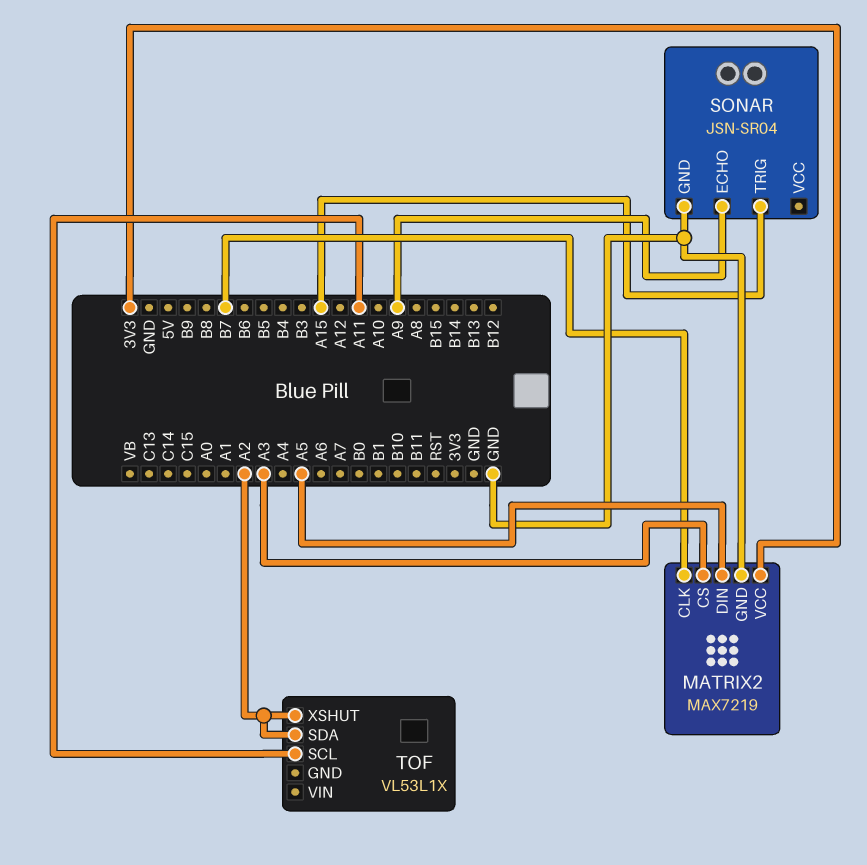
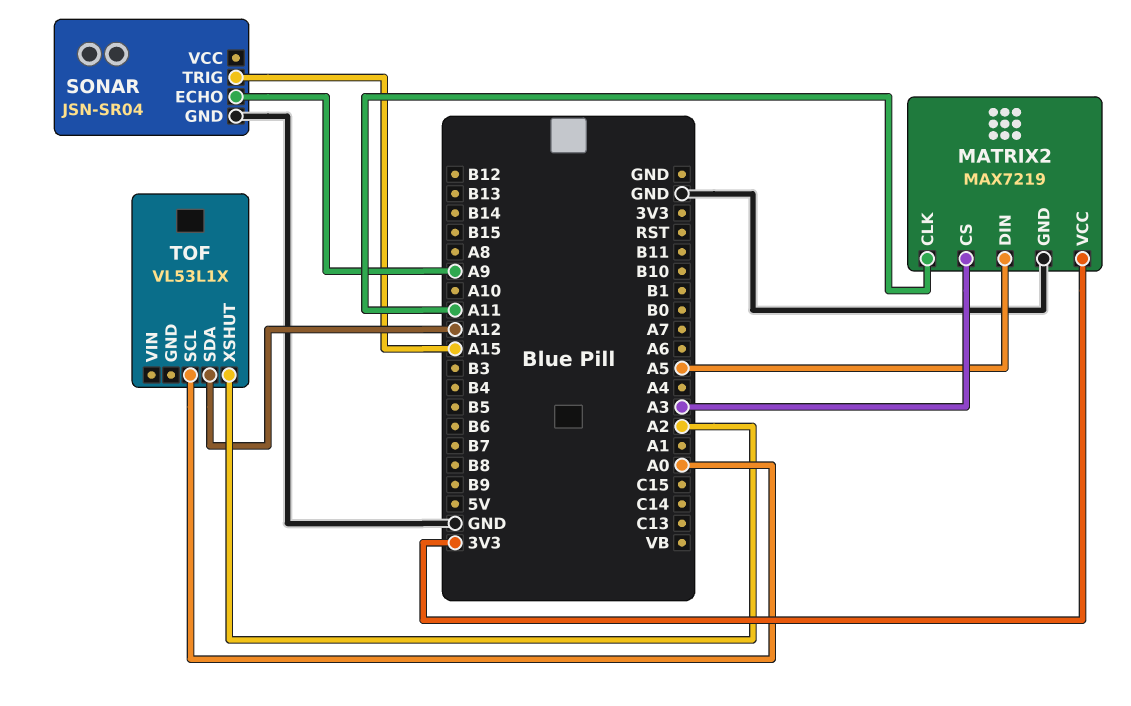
MATRIX2 pin CLK: B7 -> A11
TOF pin SCL: A11 -> A0
TOF pin SDA: A2 -> A12

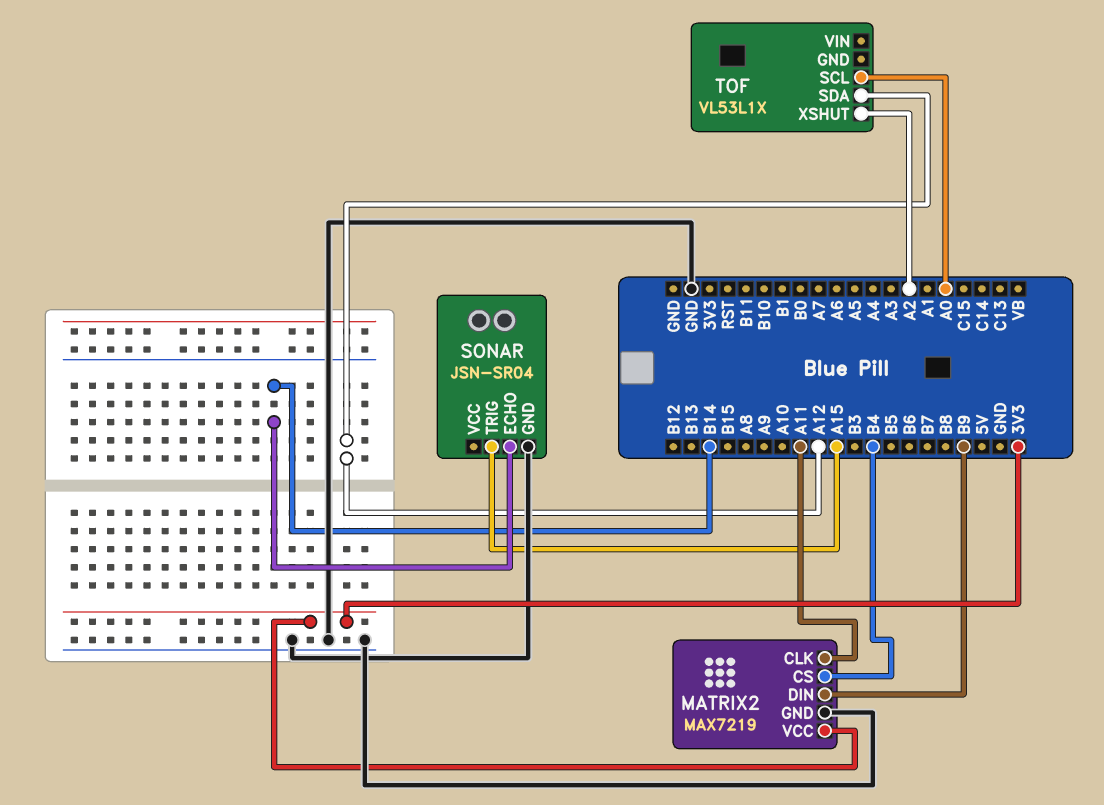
MATRIX2 pin CS: A3 -> B4
MATRIX2 pin DIN: A5 -> B9
SONAR pin ECHO: A9 -> B14

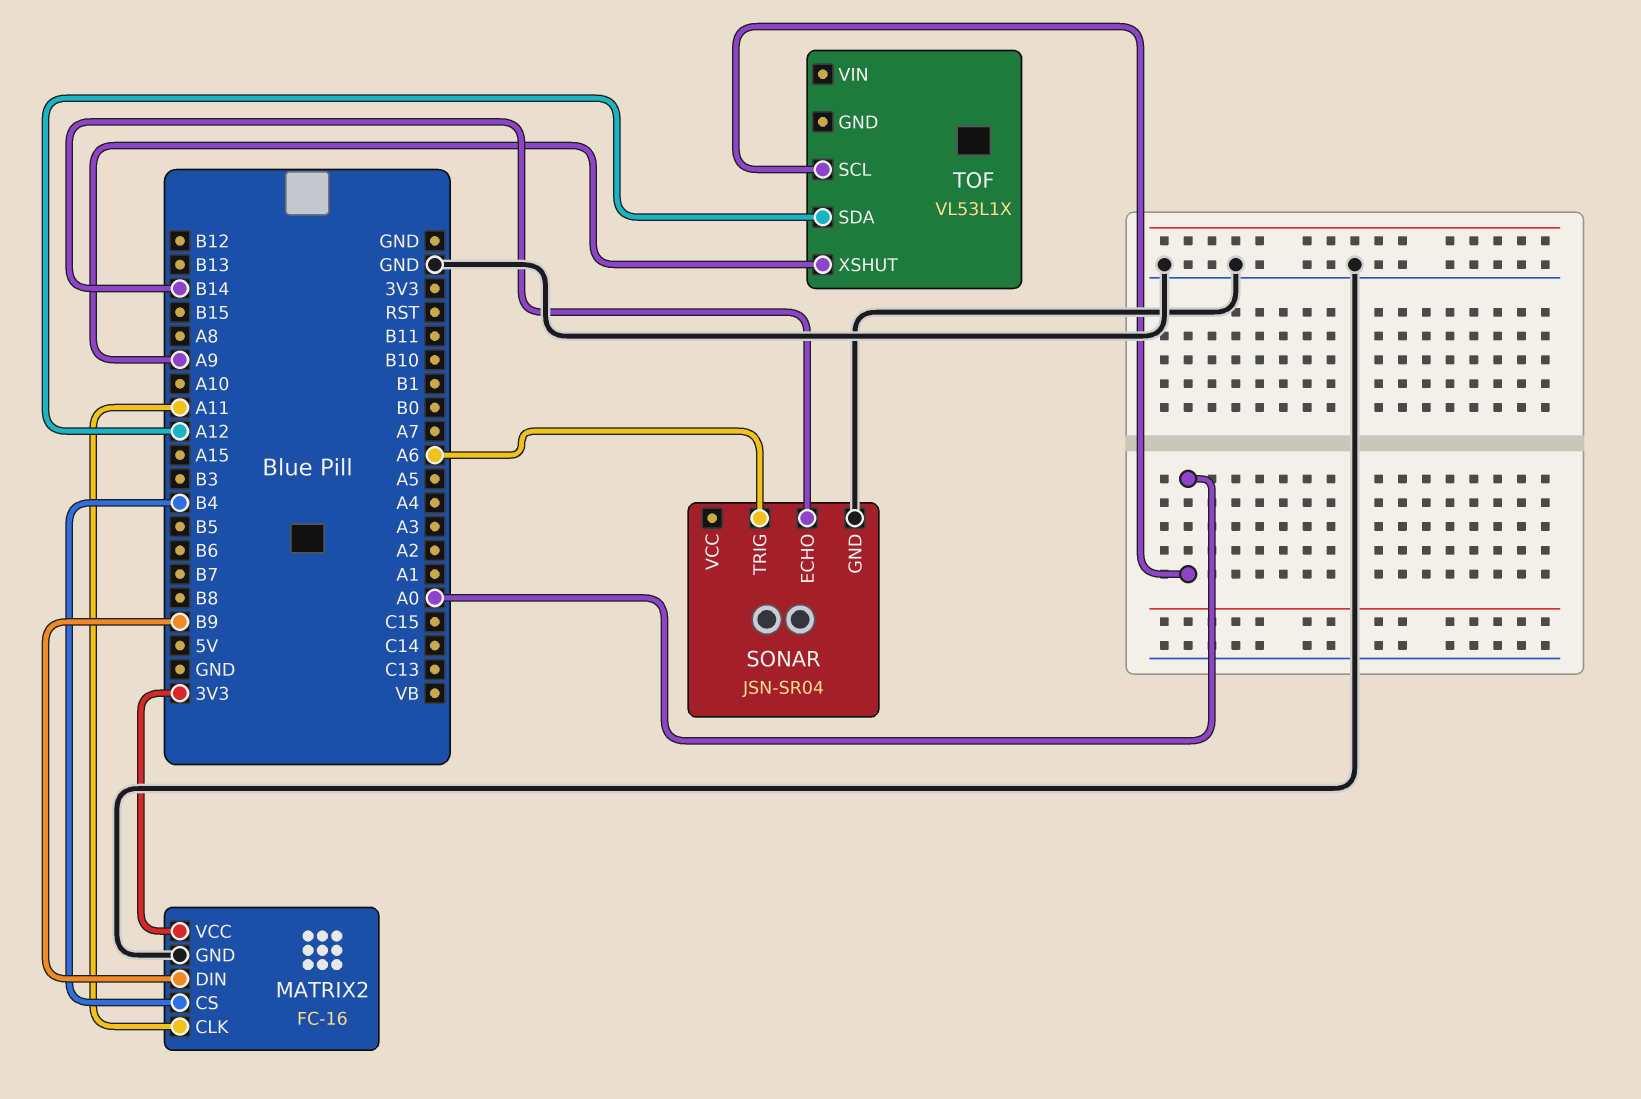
MATRIX2: MAX7219 -> FC-16
SONAR pin TRIG: A15 -> A6
TOF pin XSHUT: A2 -> A9

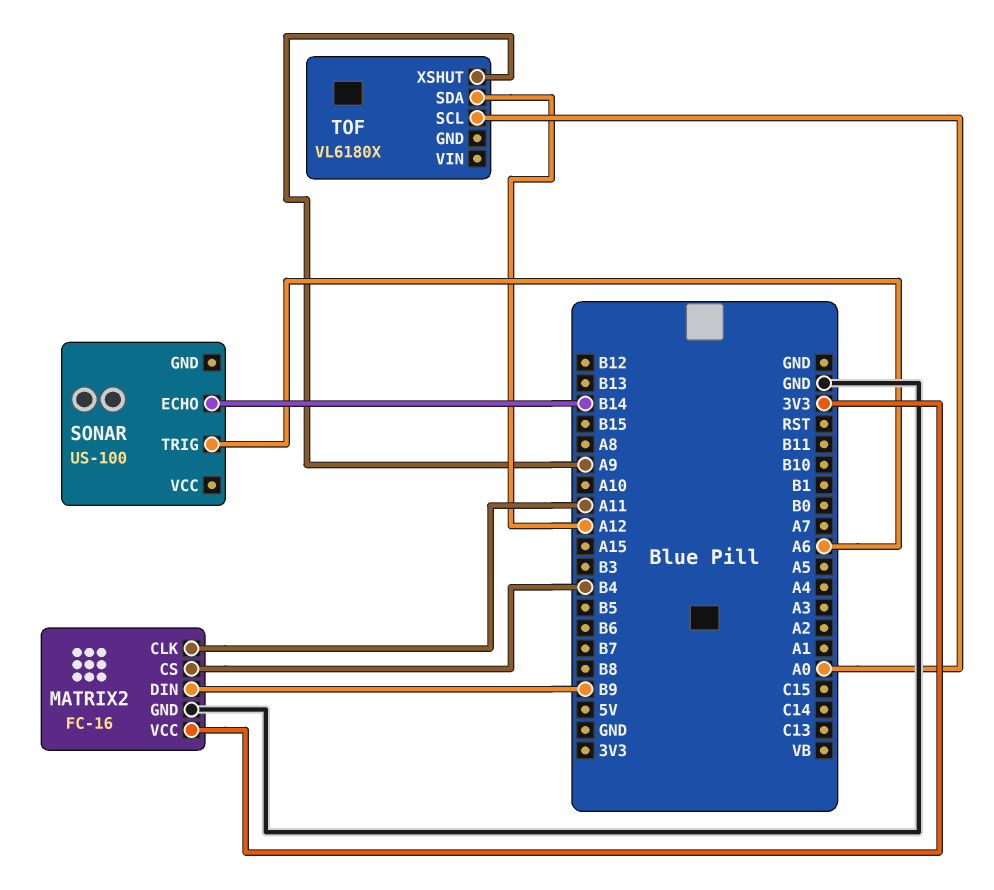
SONAR: JSN-SR04 -> US-100
SONAR pin GND: GND -> none
TOF: VL53L1X -> VL6180X

